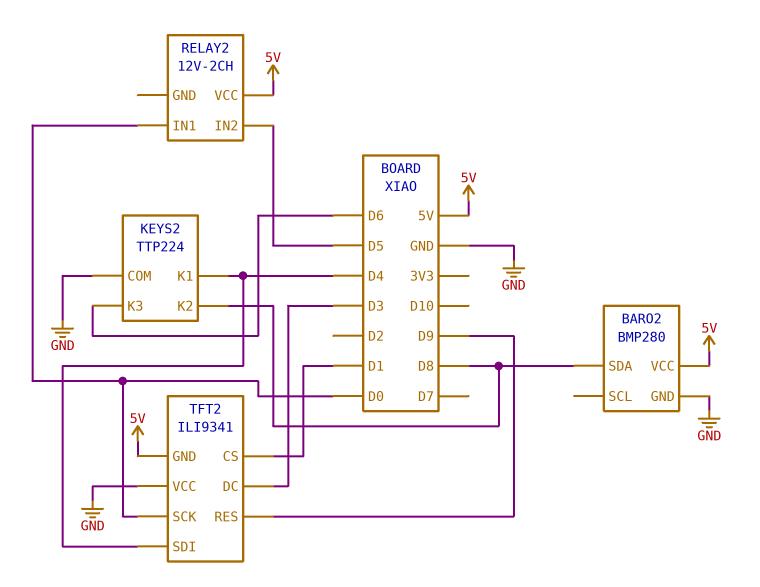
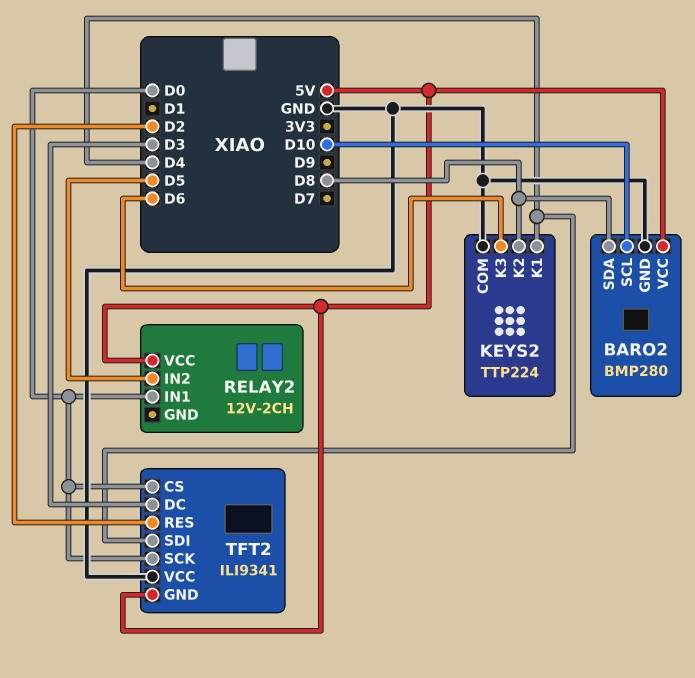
BARO2 pin SCL: none -> D10
TFT2 pin CS: D1 -> D0
TFT2 pin RES: D9 -> D2

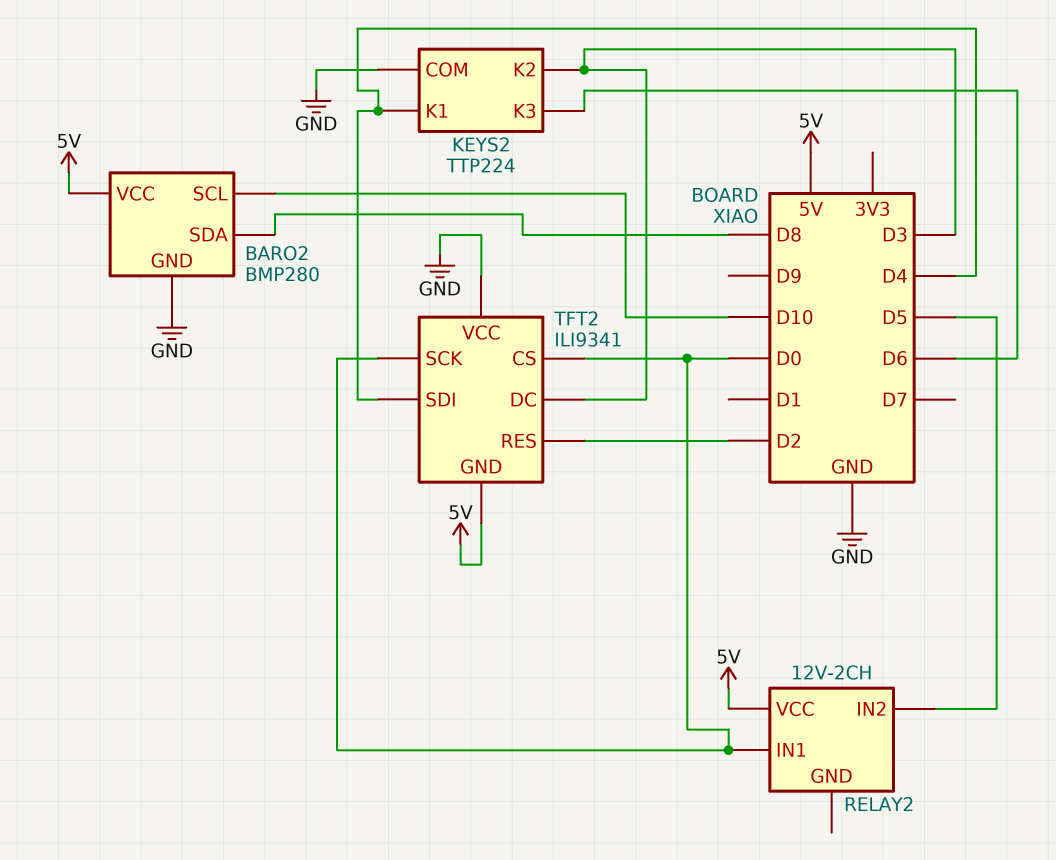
KEYS2 pin K2: D8 -> D3

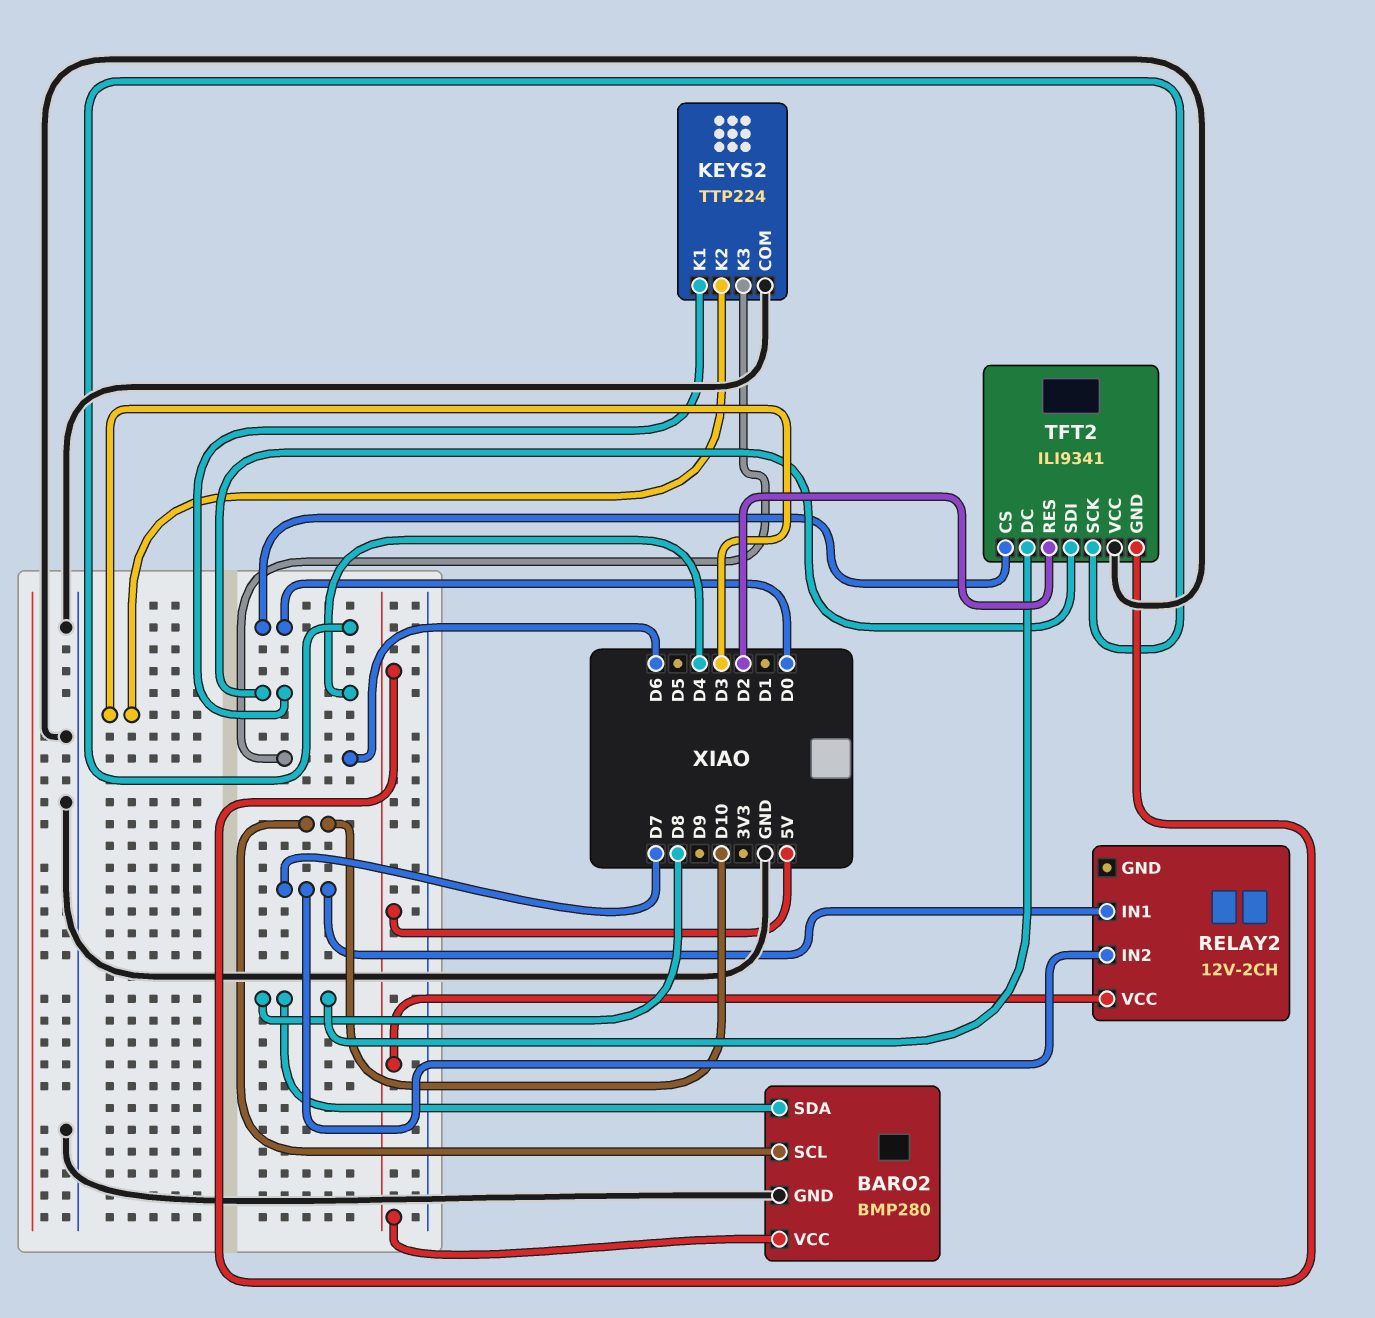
RELAY2 pin IN1: D0 -> D7
RELAY2 pin IN2: D5 -> D7
TFT2 pin DC: D3 -> D8

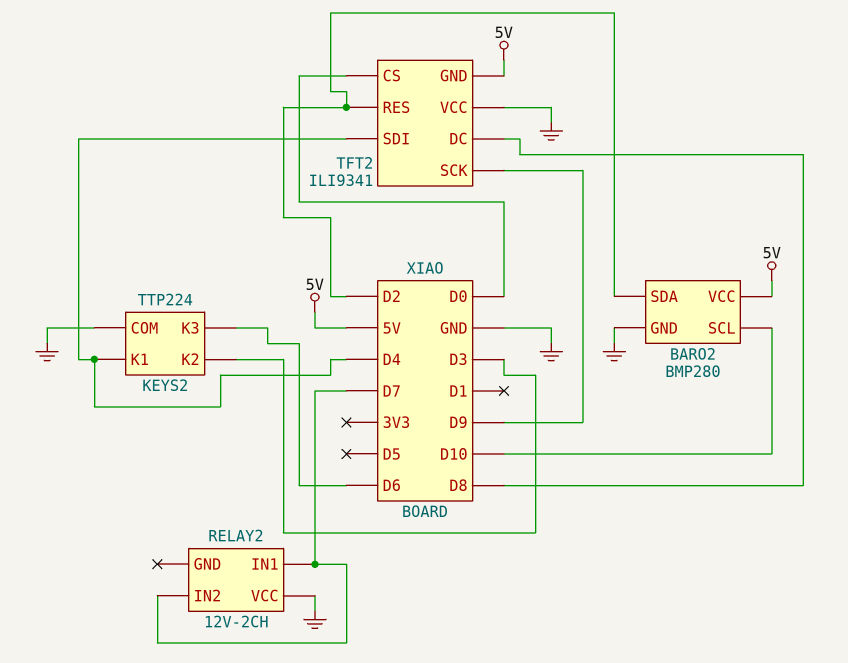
BARO2 pin SDA: D8 -> D2
RELAY2 pin VCC: 5V -> GND
TFT2 pin SCK: D0 -> D9

